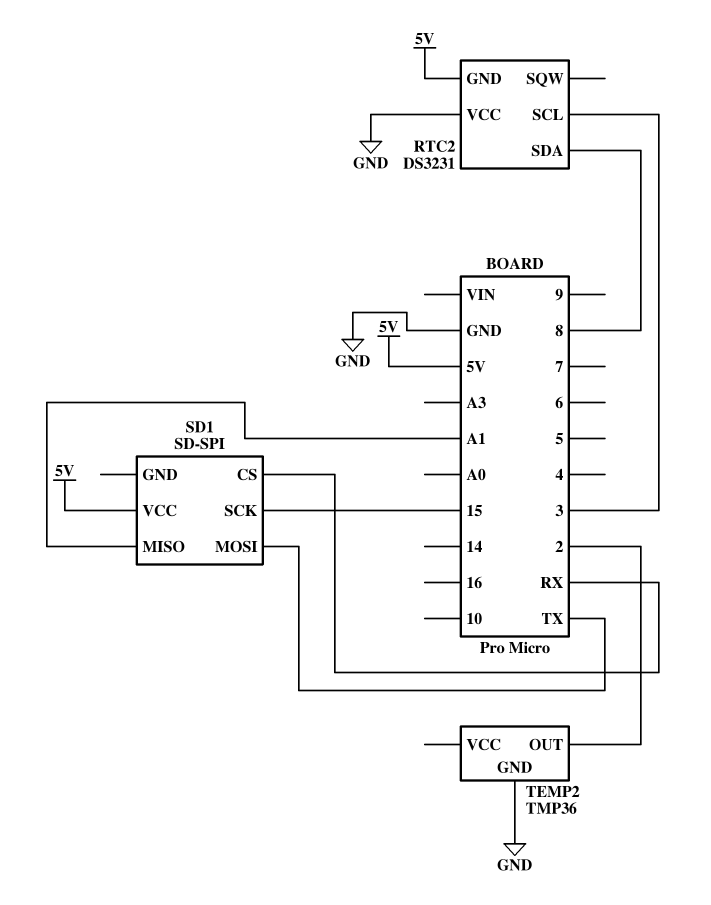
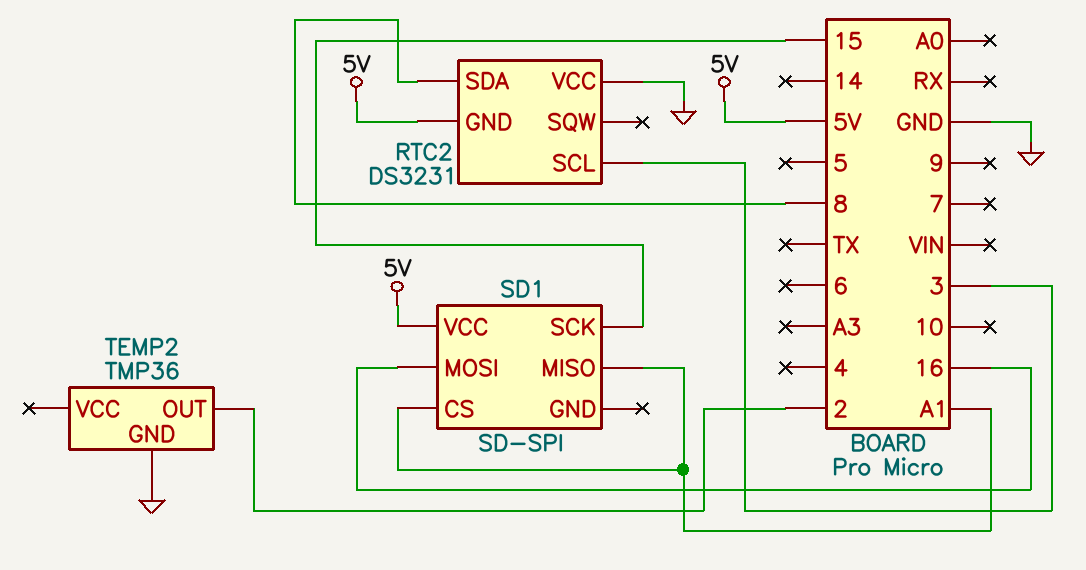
SD1 pin CS: RX -> A1
SD1 pin MOSI: TX -> 16

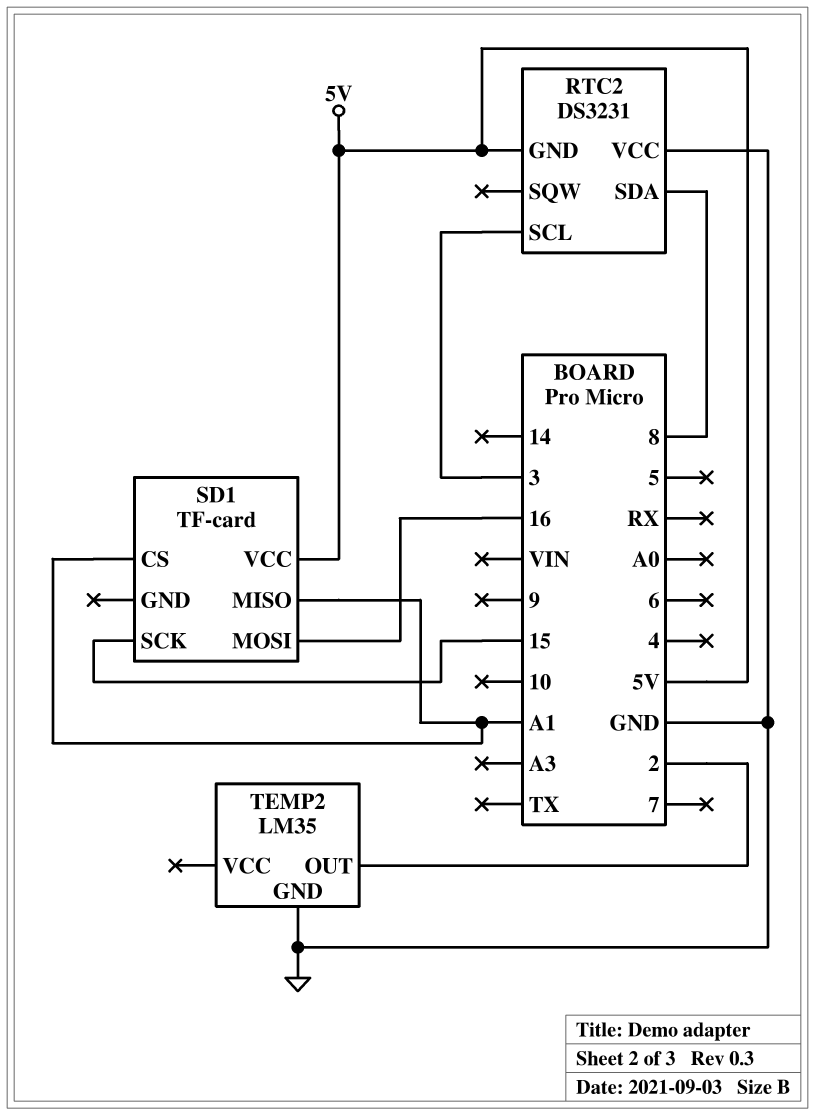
SD1: SD-SPI -> TF-card
TEMP2: TMP36 -> LM35

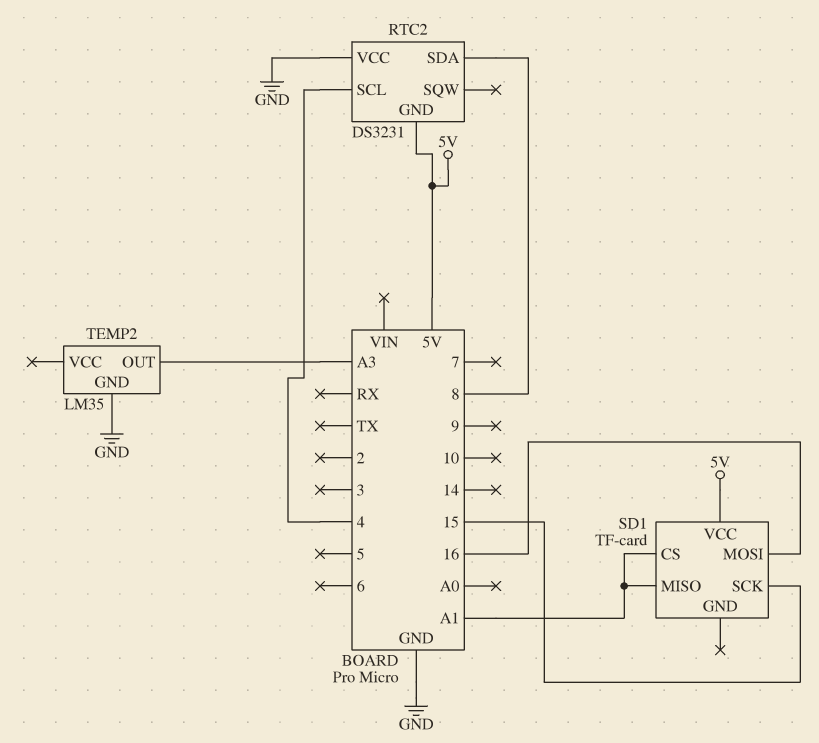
RTC2 pin SCL: 3 -> 4
TEMP2 pin OUT: 2 -> A3

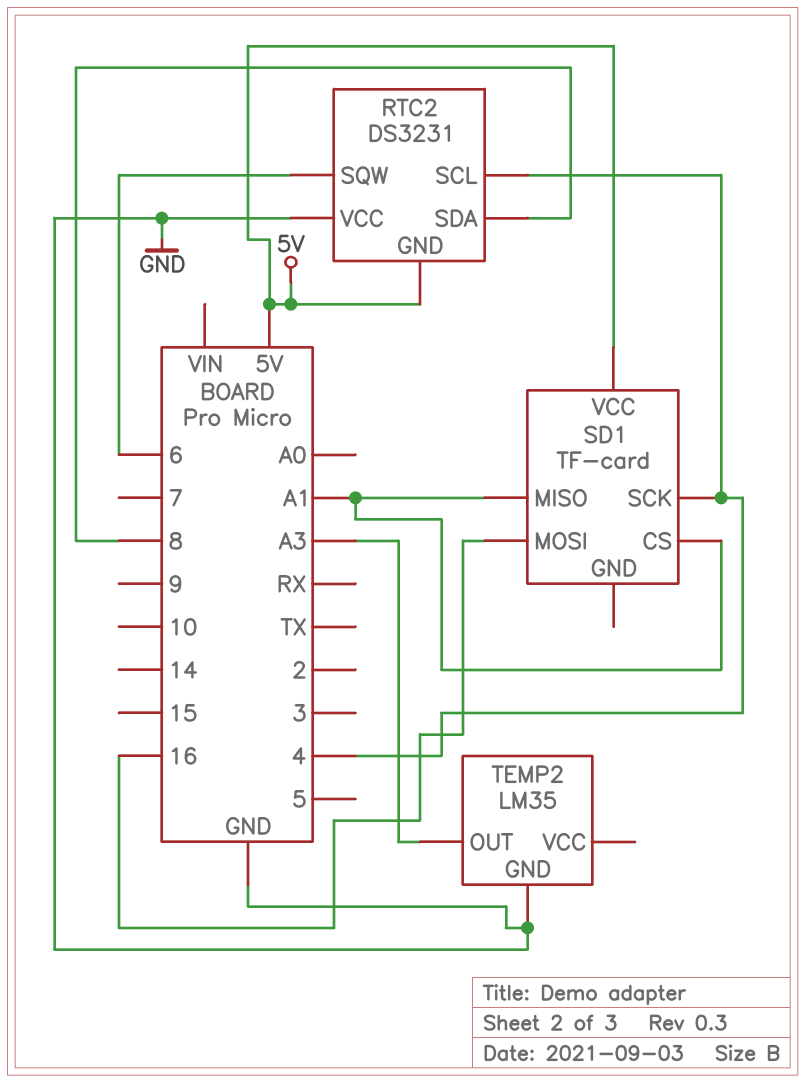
RTC2 pin SQW: none -> 6
SD1 pin SCK: 15 -> 4

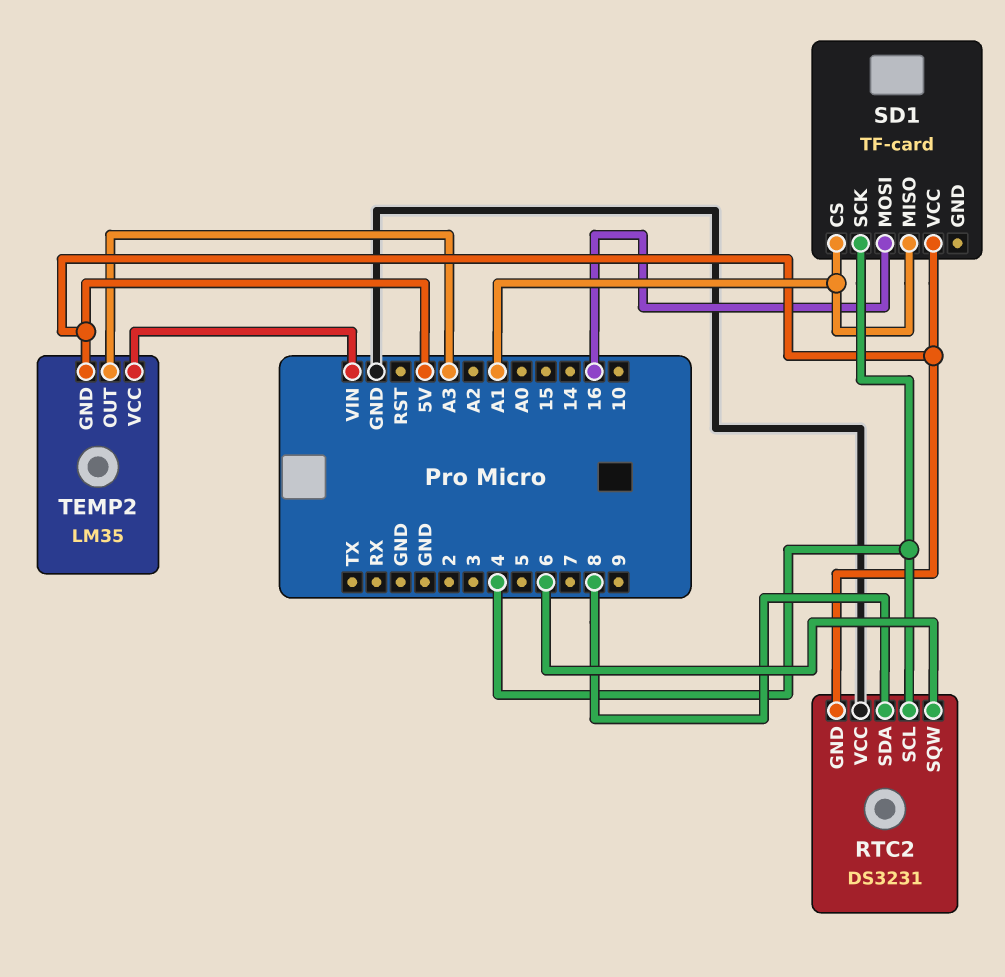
TEMP2 pin GND: GND -> 5V
TEMP2 pin VCC: none -> VIN

